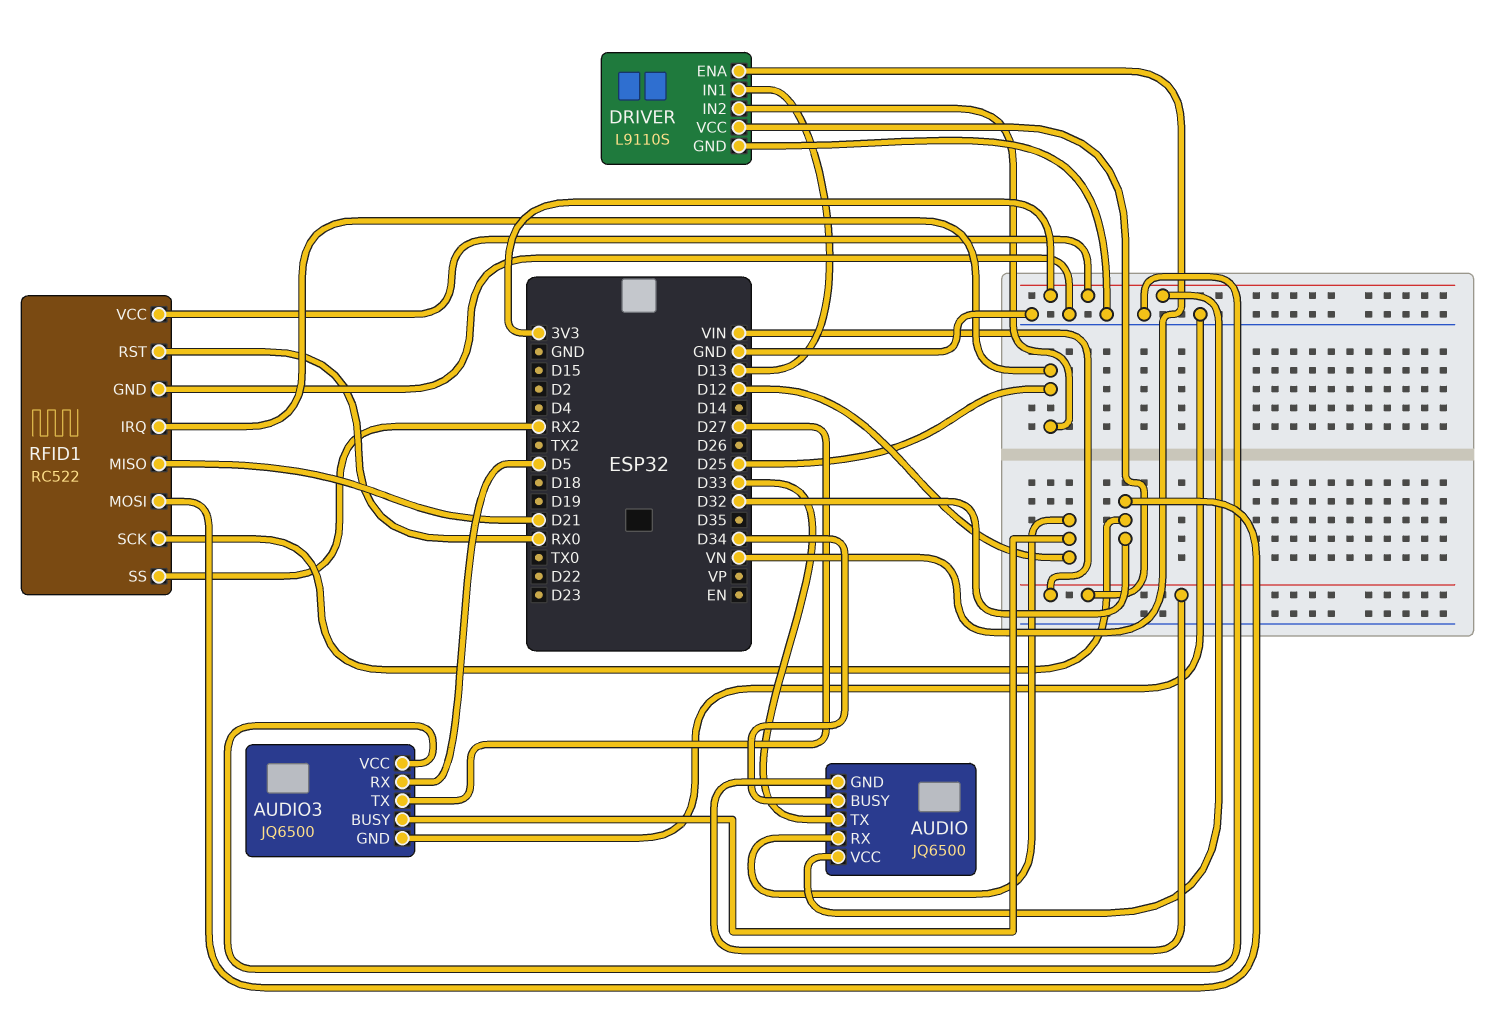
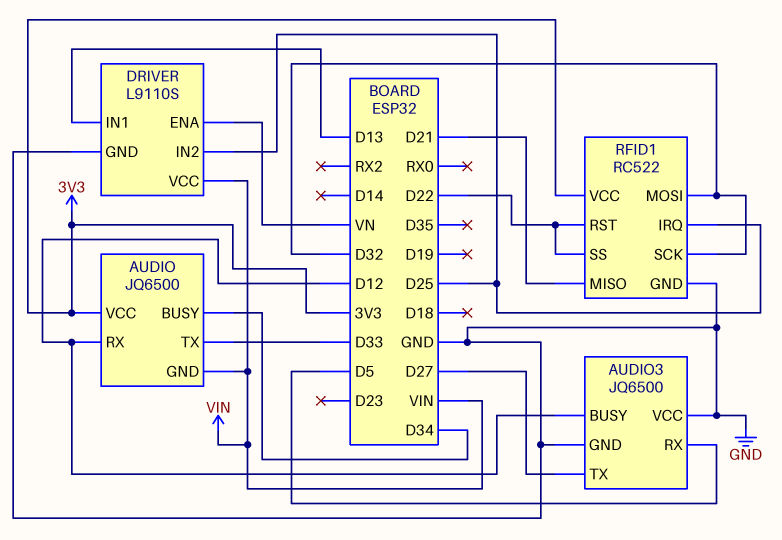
RFID1 pin RST: RX0 -> D22
RFID1 pin SS: RX2 -> D22

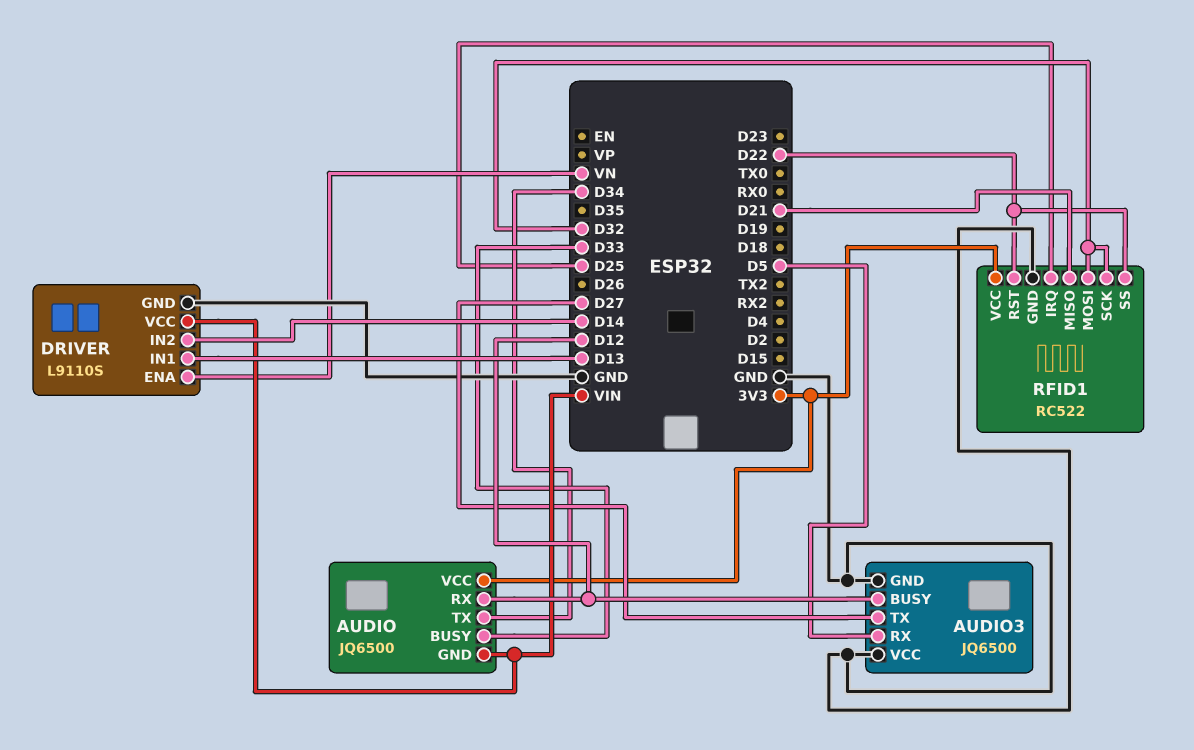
AUDIO pin BUSY: D34 -> D33
AUDIO pin TX: D33 -> D34
DRIVER pin IN2: D25 -> D14

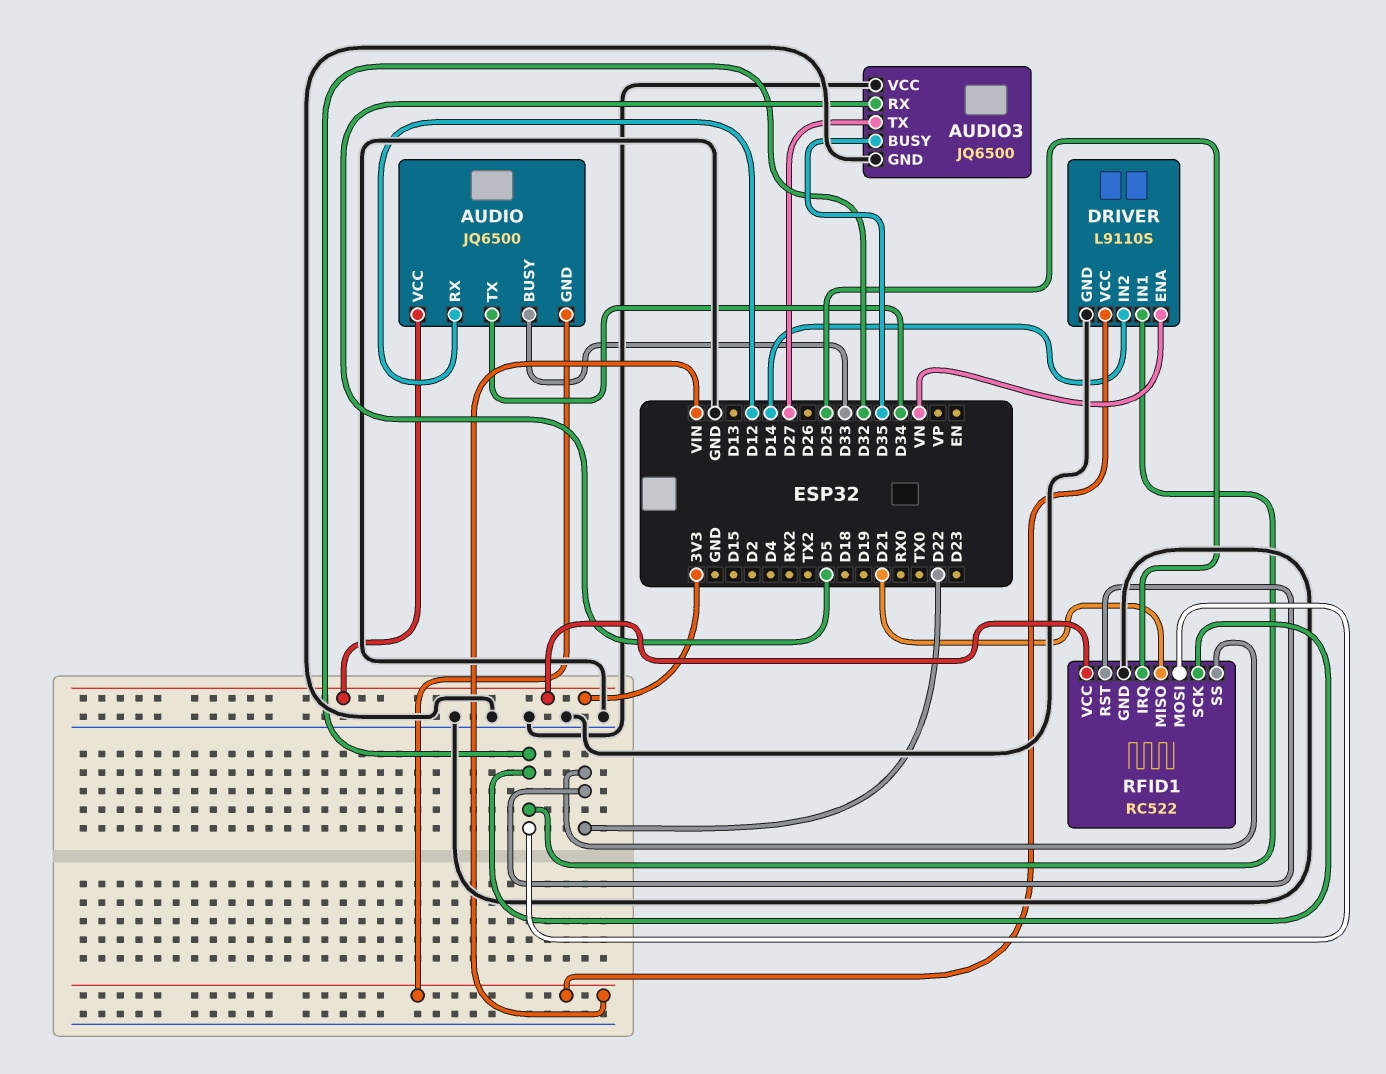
AUDIO3 pin BUSY: D12 -> D35
DRIVER pin IN1: D13 -> D32

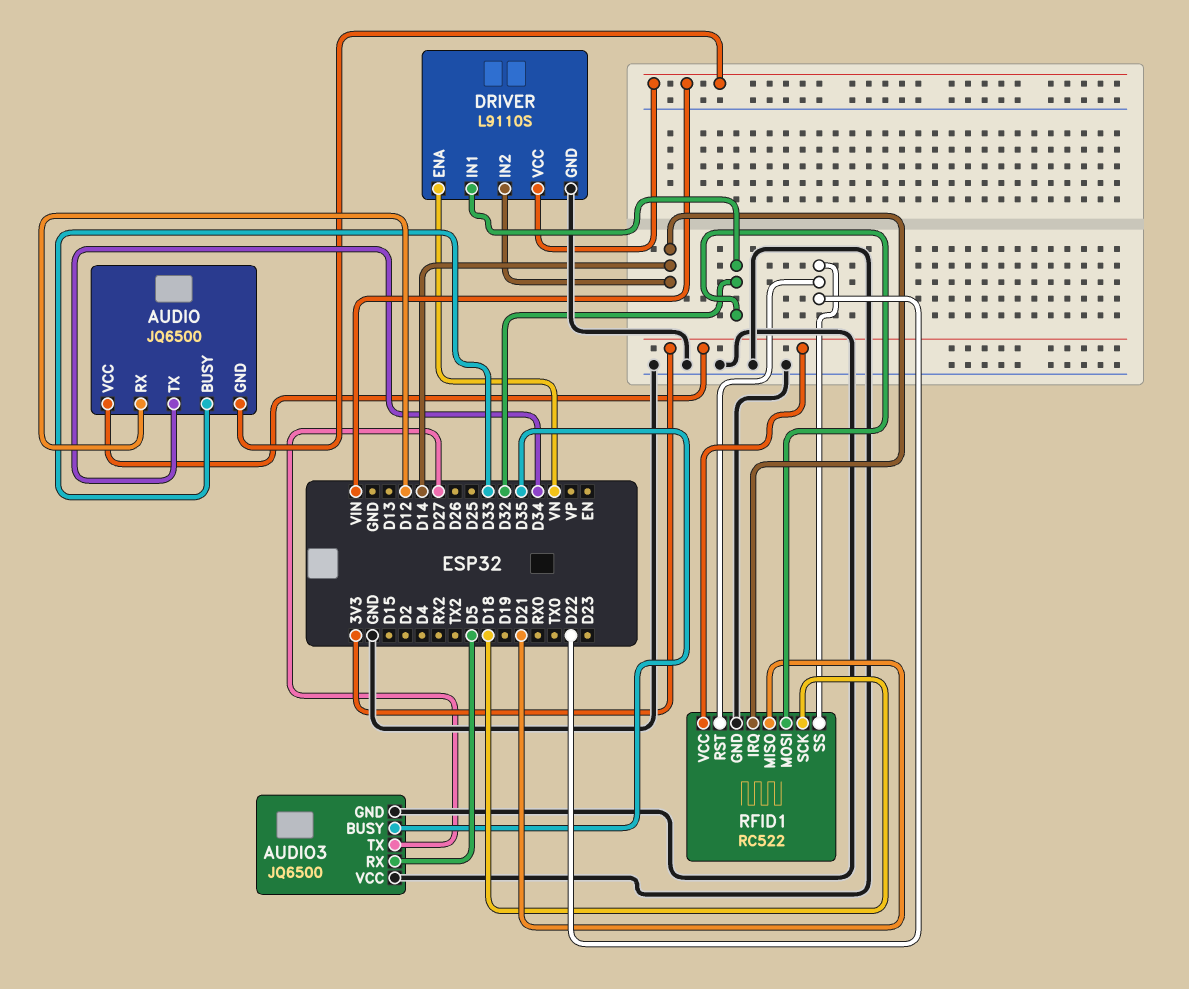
RFID1 pin IRQ: D25 -> D14
RFID1 pin SCK: D32 -> D18

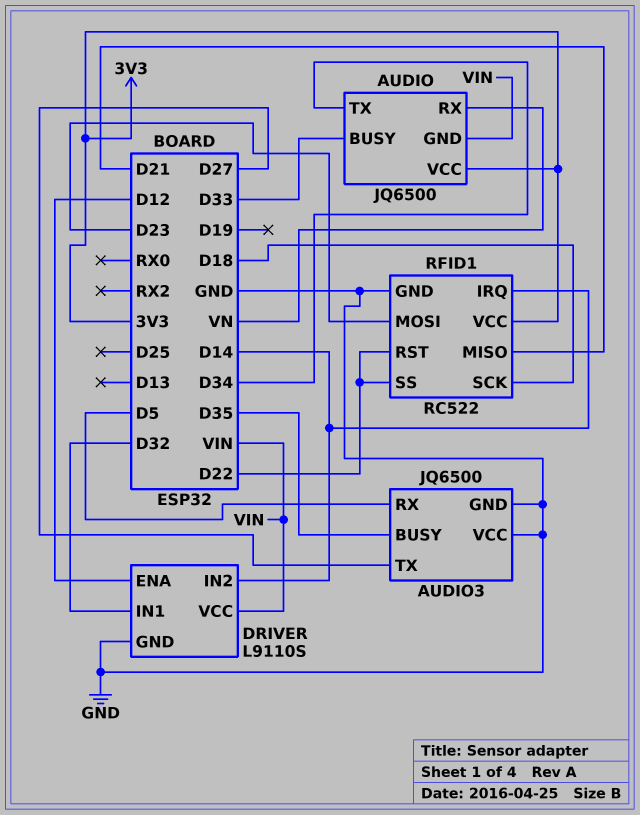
AUDIO pin RX: D12 -> VN
DRIVER pin ENA: VN -> D12
RFID1 pin MOSI: D32 -> D23

